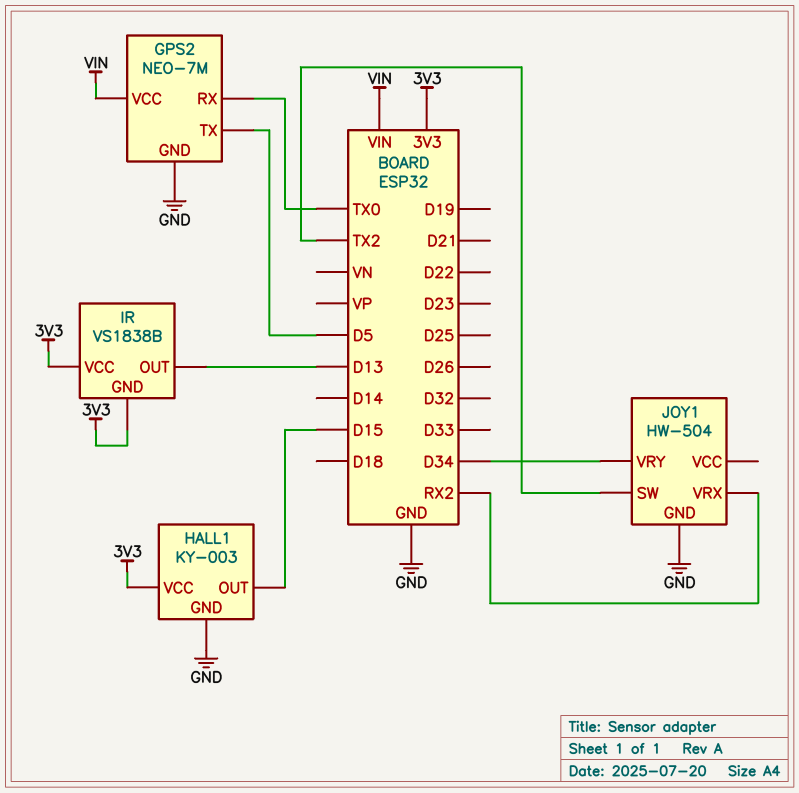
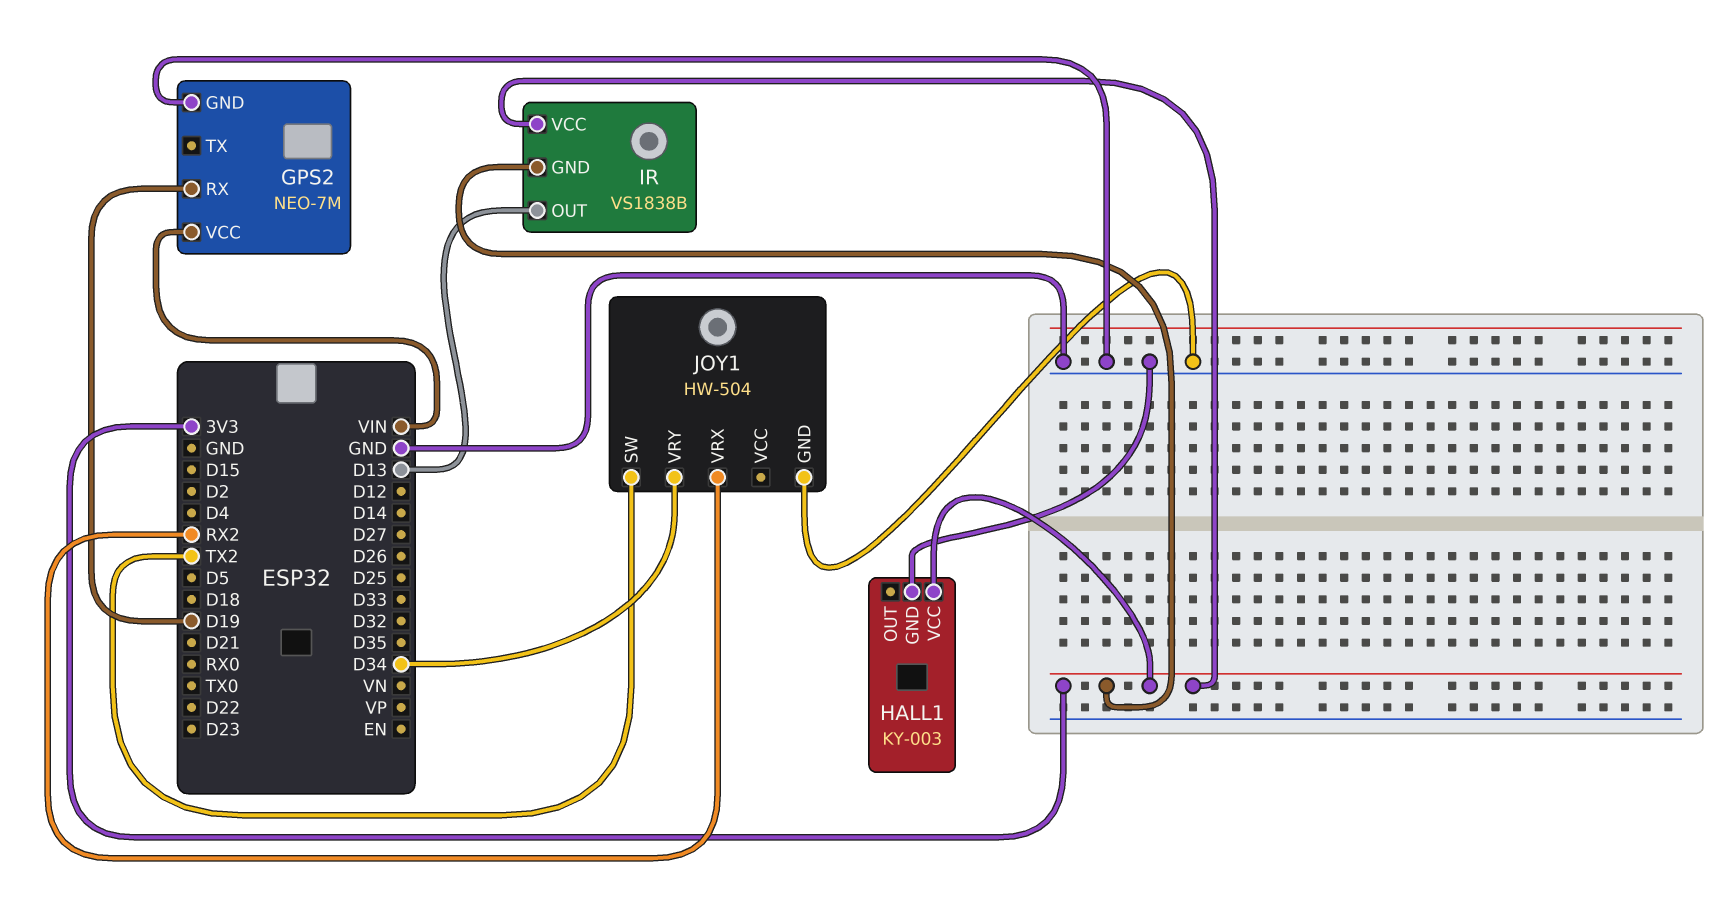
GPS2 pin RX: TX0 -> D19
GPS2 pin TX: D5 -> none
HALL1 pin OUT: D15 -> none

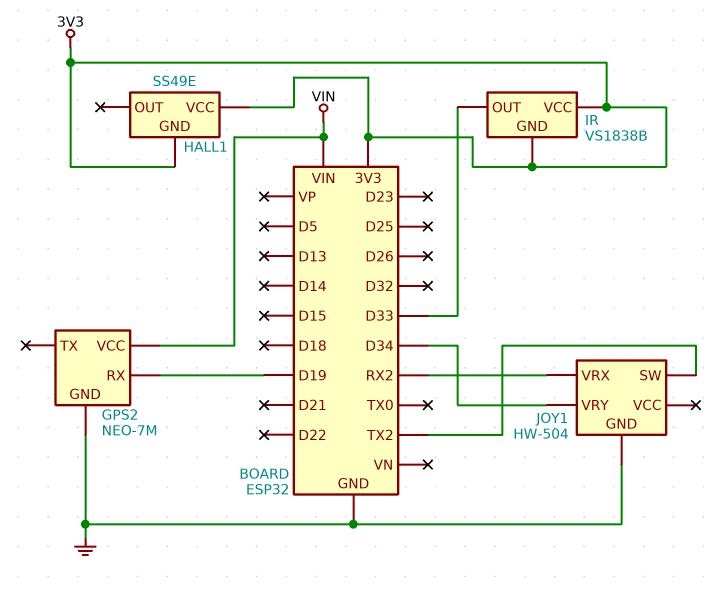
HALL1: KY-003 -> SS49E
HALL1 pin GND: GND -> 3V3
IR pin OUT: D13 -> D33

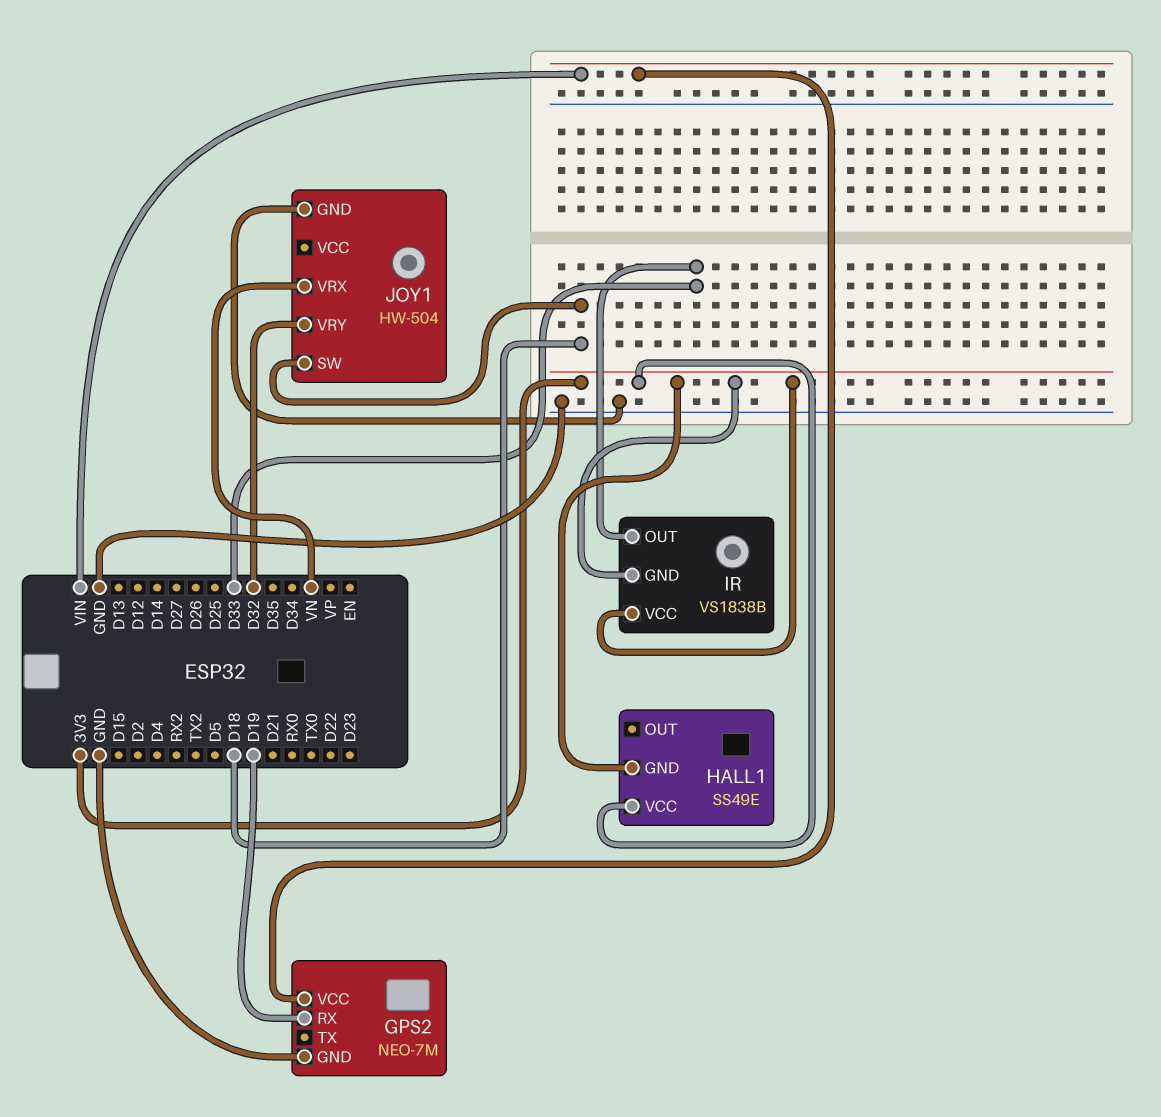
JOY1 pin SW: TX2 -> D18
JOY1 pin VRX: RX2 -> VN
JOY1 pin VRY: D34 -> D32

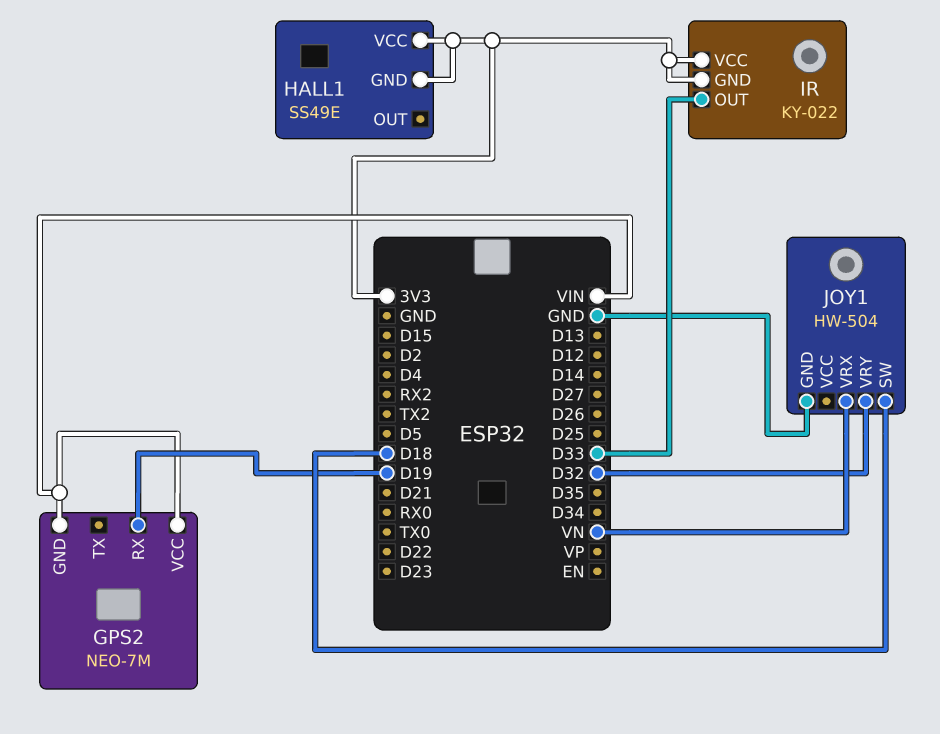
GPS2 pin GND: GND -> VIN
IR: VS1838B -> KY-022

